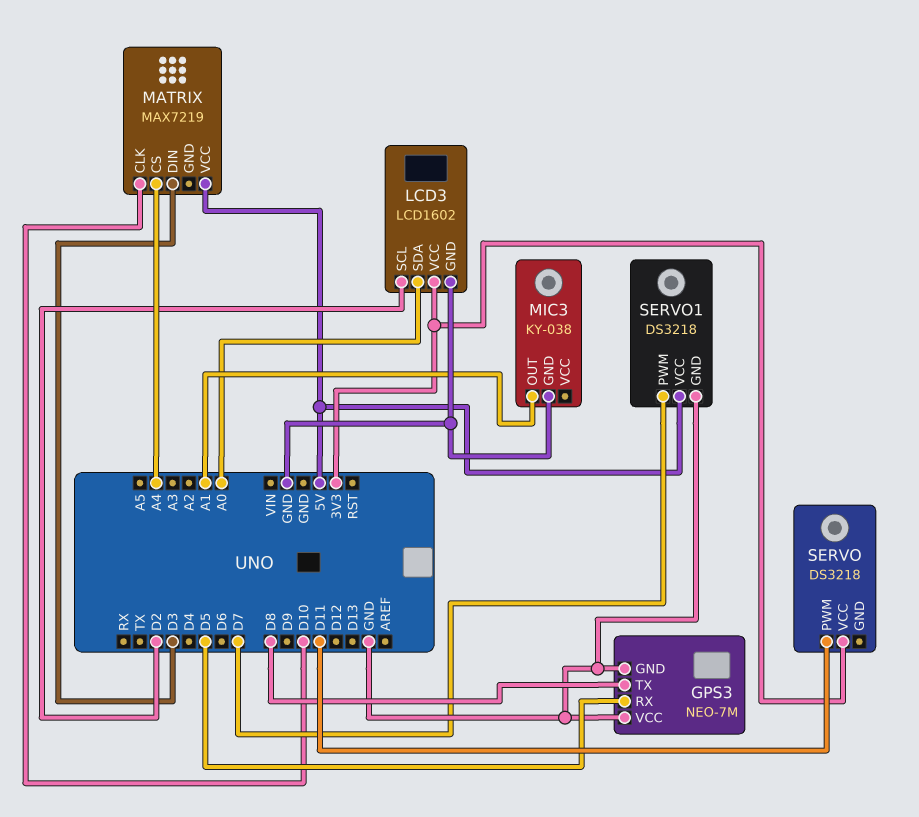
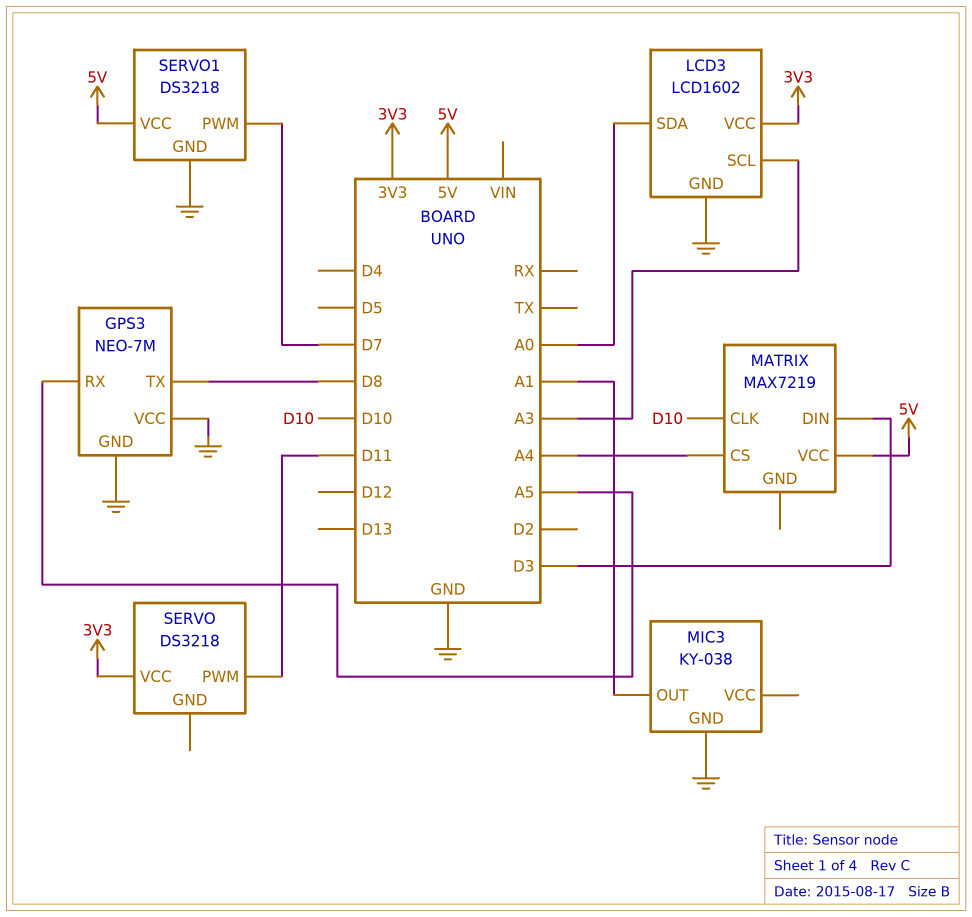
GPS3 pin RX: D5 -> A5
LCD3 pin SCL: D2 -> A3

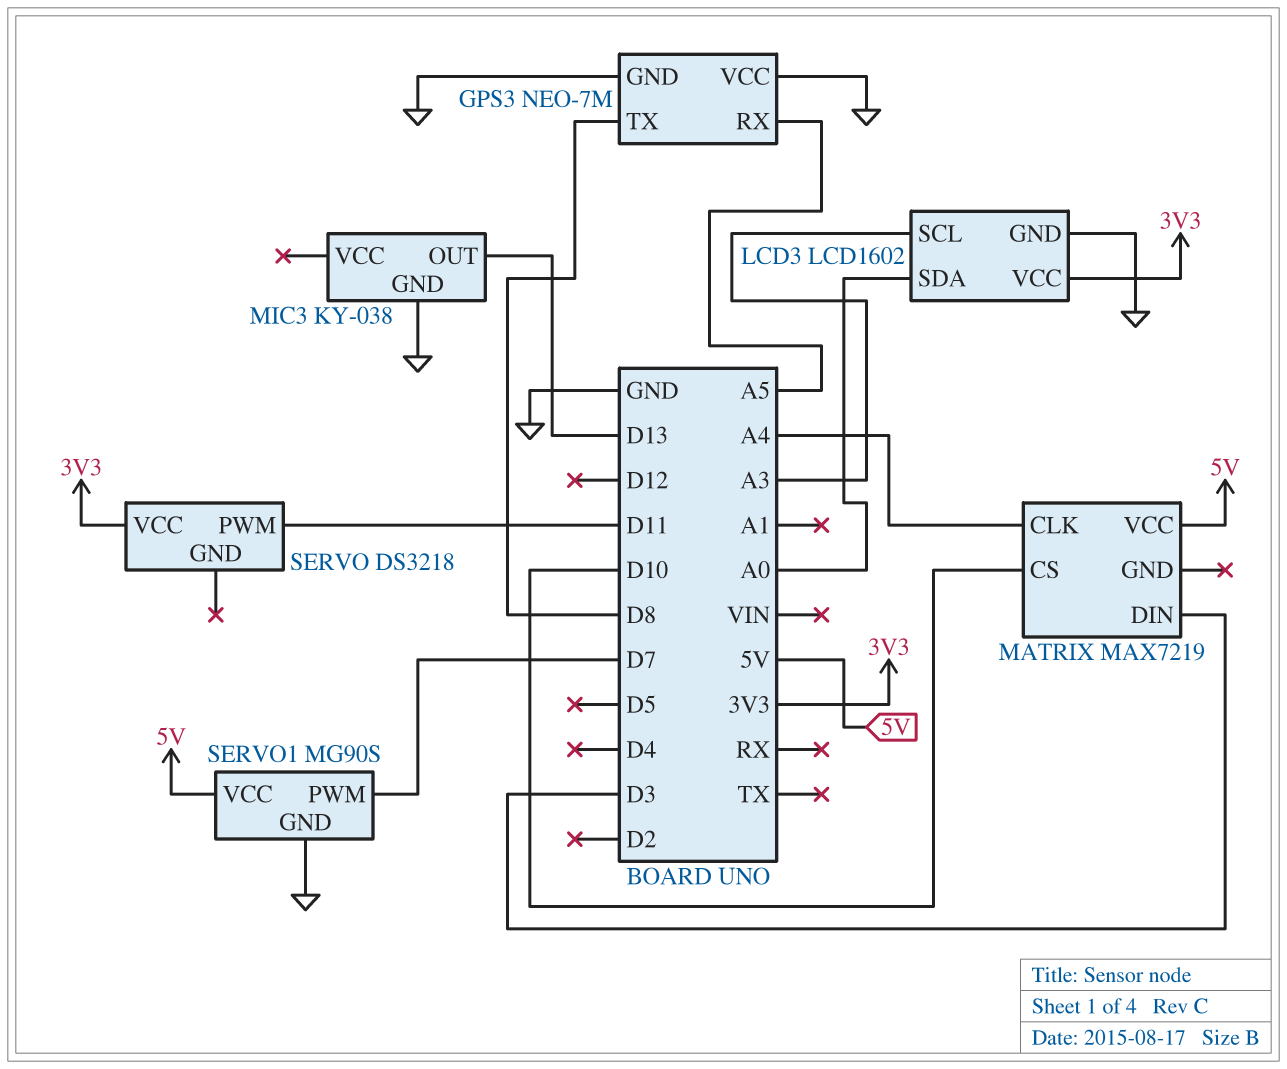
MATRIX pin CLK: D10 -> A4
MATRIX pin CS: A4 -> D10
MIC3 pin OUT: A1 -> D13
SERVO1: DS3218 -> MG90S

